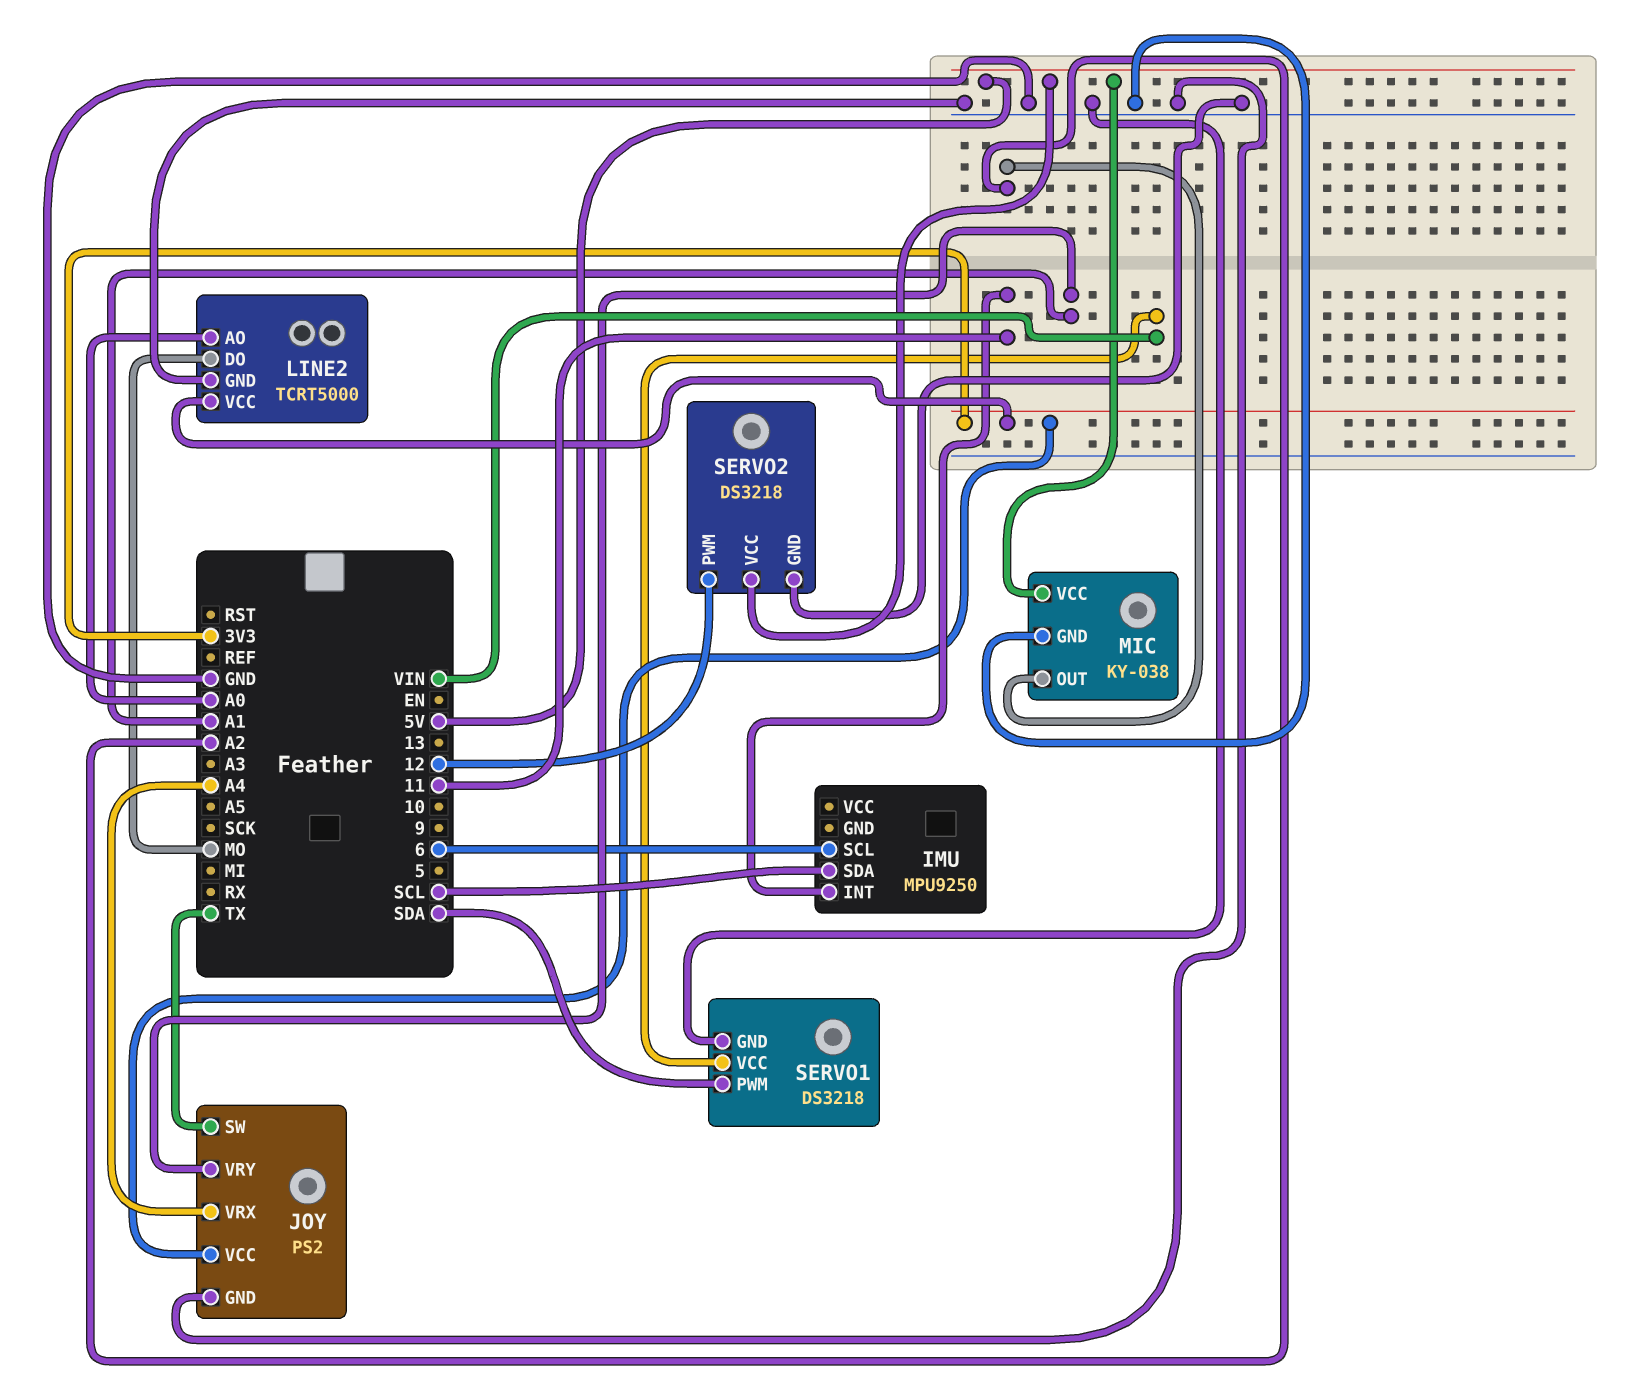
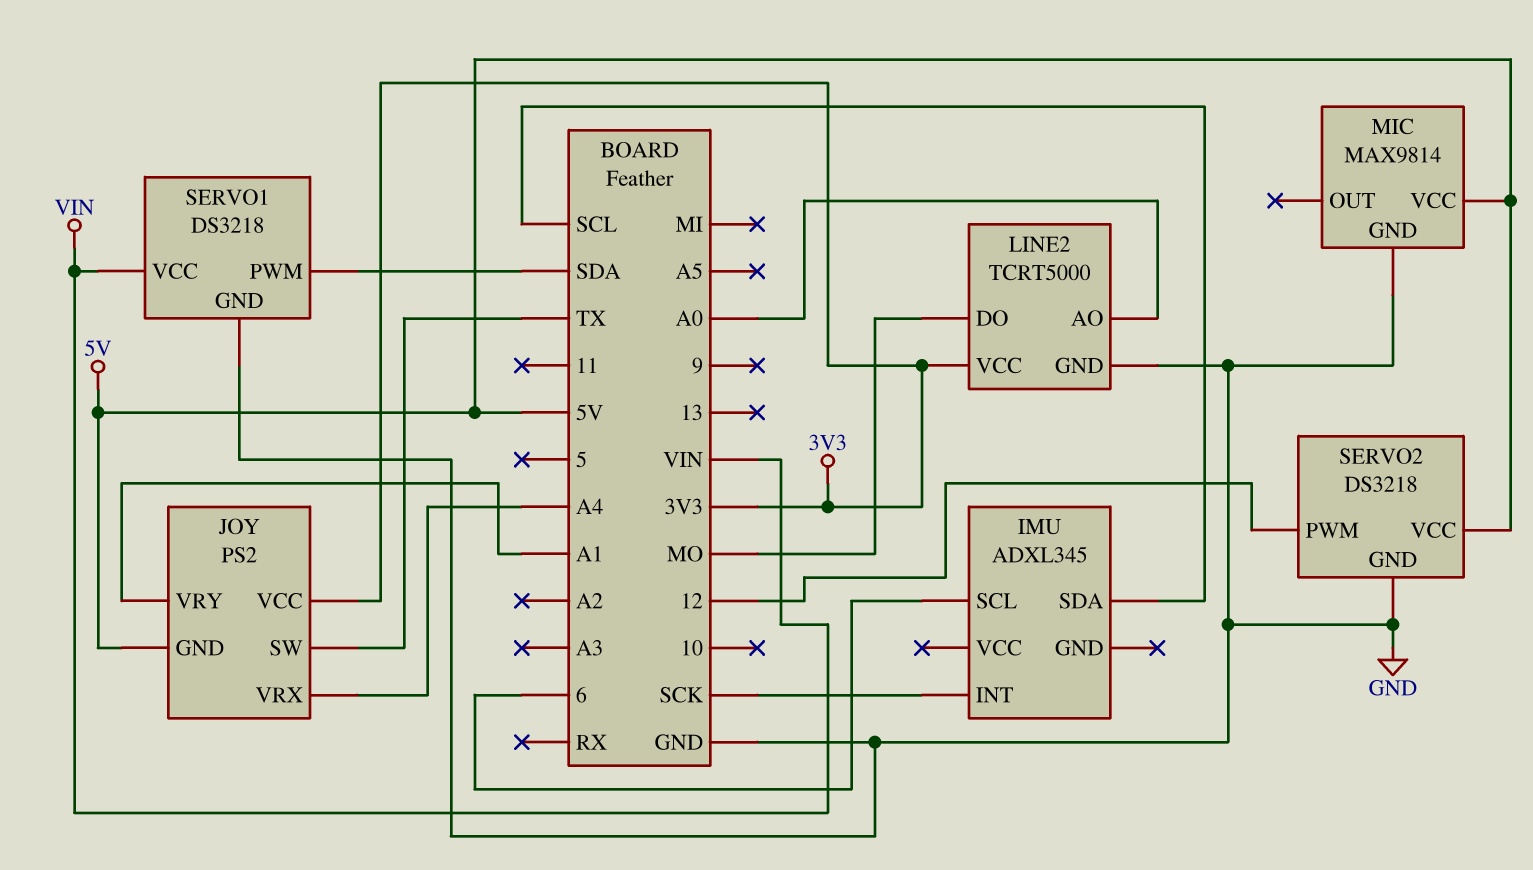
IMU: MPU9250 -> ADXL345
IMU pin INT: 11 -> SCK
JOY pin GND: GND -> 5V
MIC: KY-038 -> MAX9814
MIC pin OUT: A2 -> none

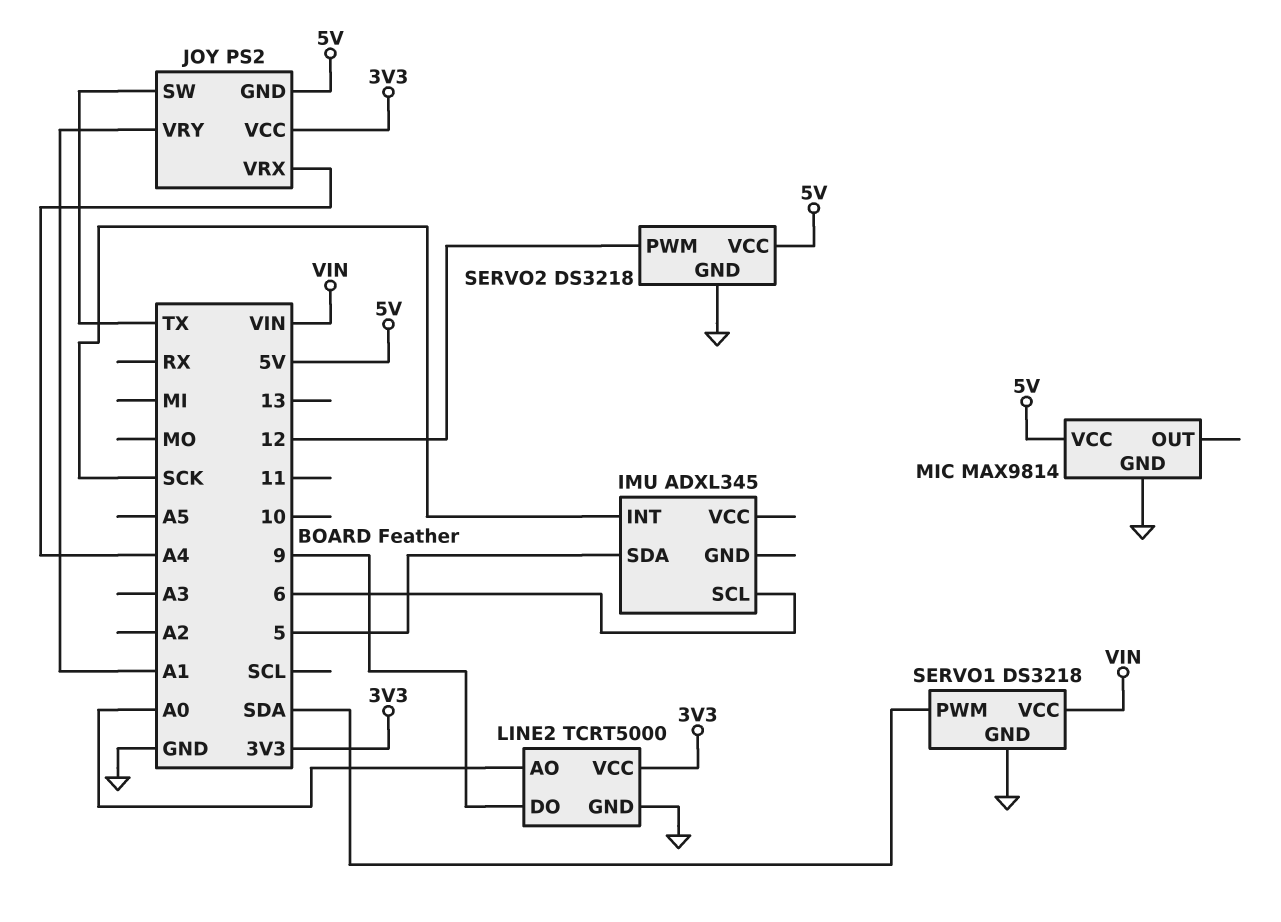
IMU pin SDA: SCL -> 5
LINE2 pin DO: MO -> 9

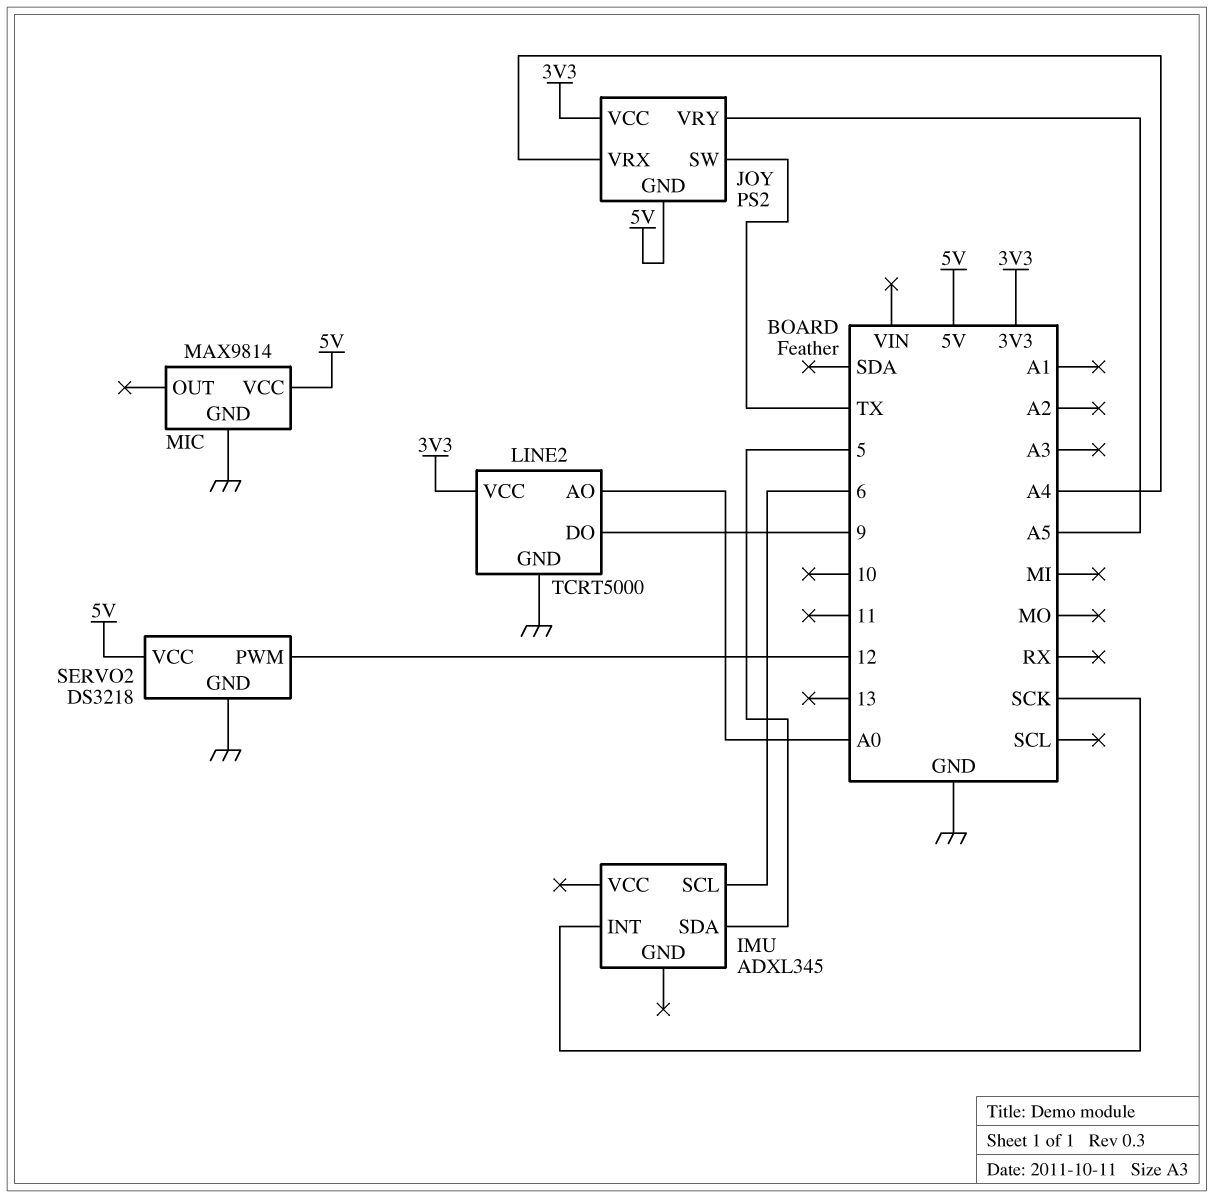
JOY pin VRY: A1 -> A5
SERVO1: DS3218 -> none
SERVO1 pin GND: GND -> none
SERVO1 pin PWM: SDA -> none
SERVO1 pin VCC: VIN -> none

